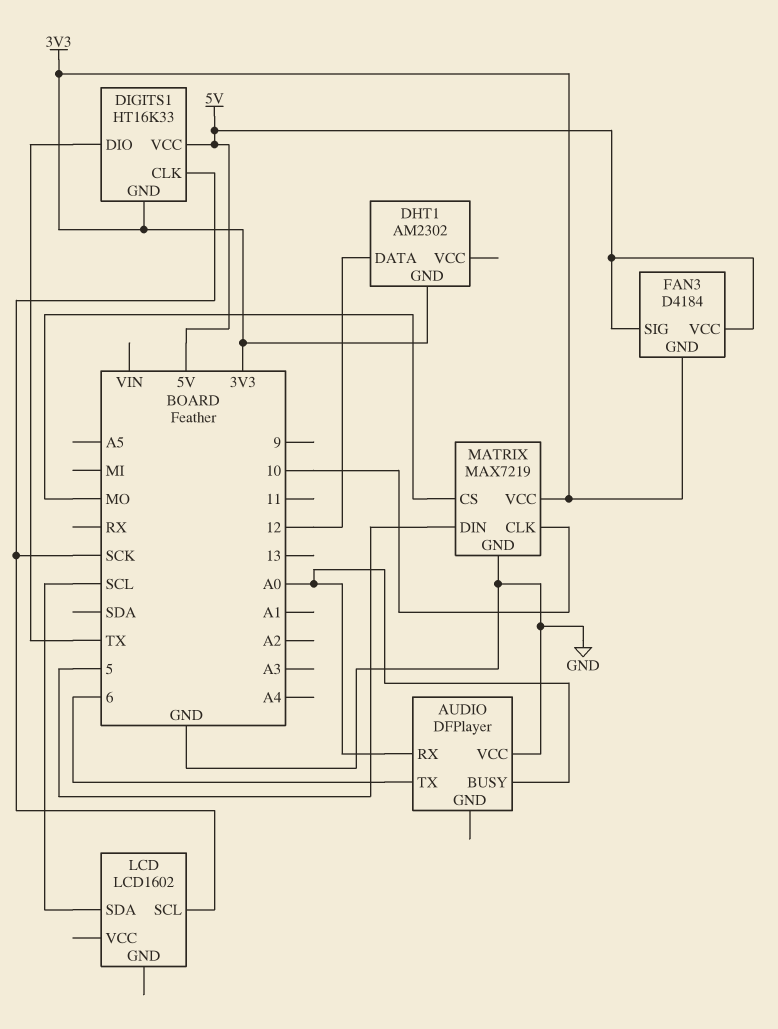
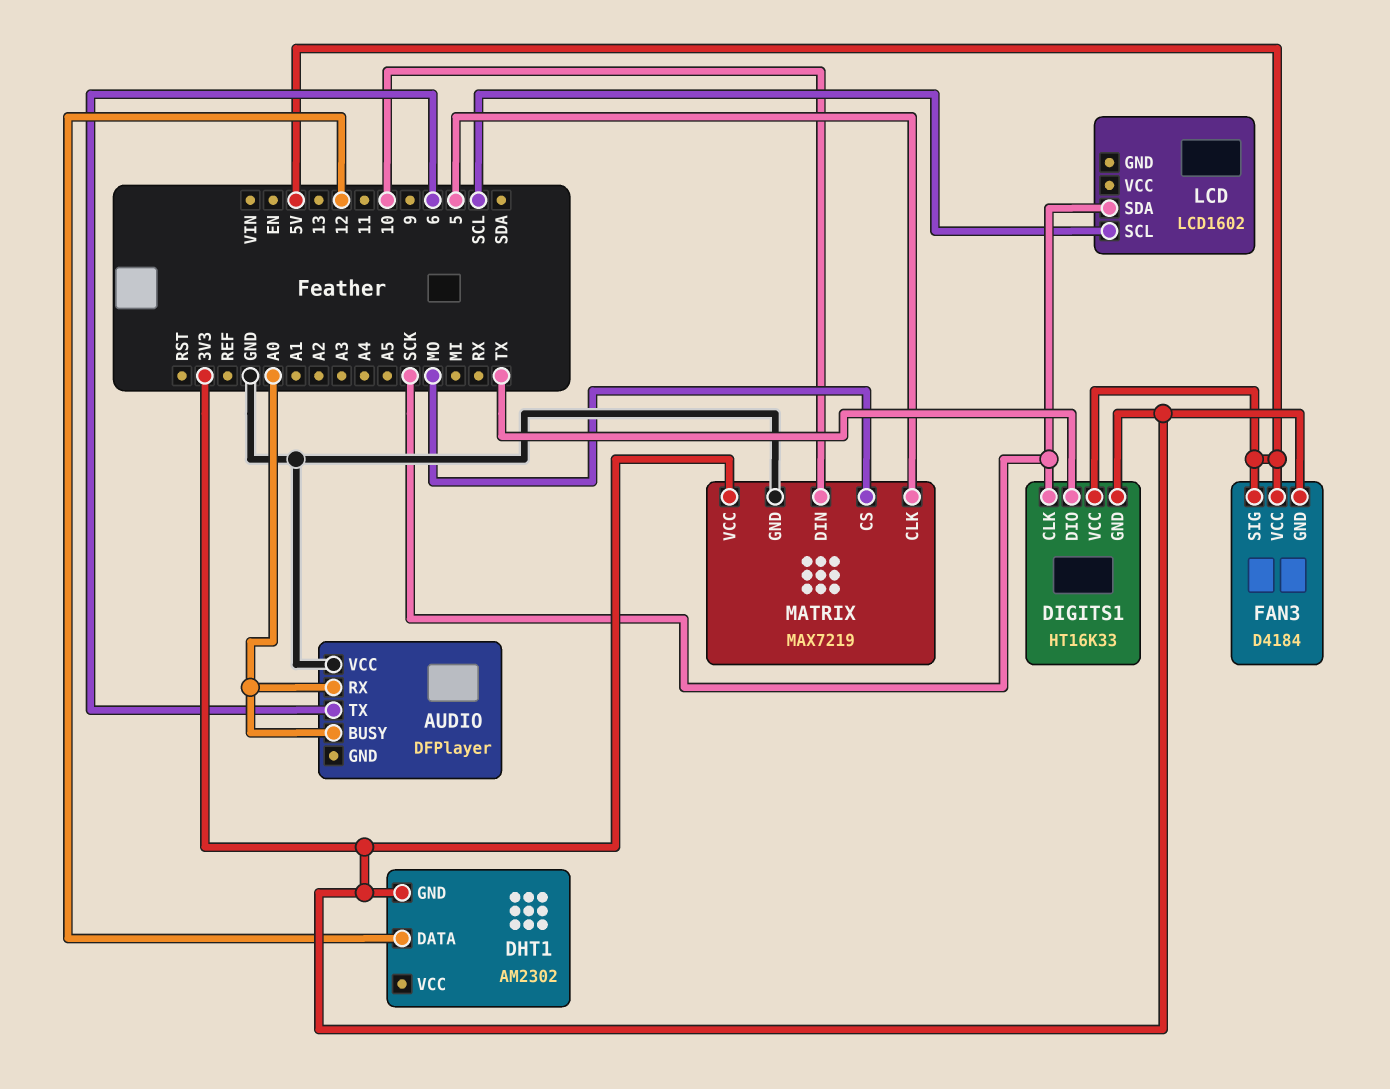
LCD pin SCL: SCK -> SCL
LCD pin SDA: SCL -> SCK
MATRIX pin CLK: 10 -> 5
MATRIX pin DIN: 5 -> 10

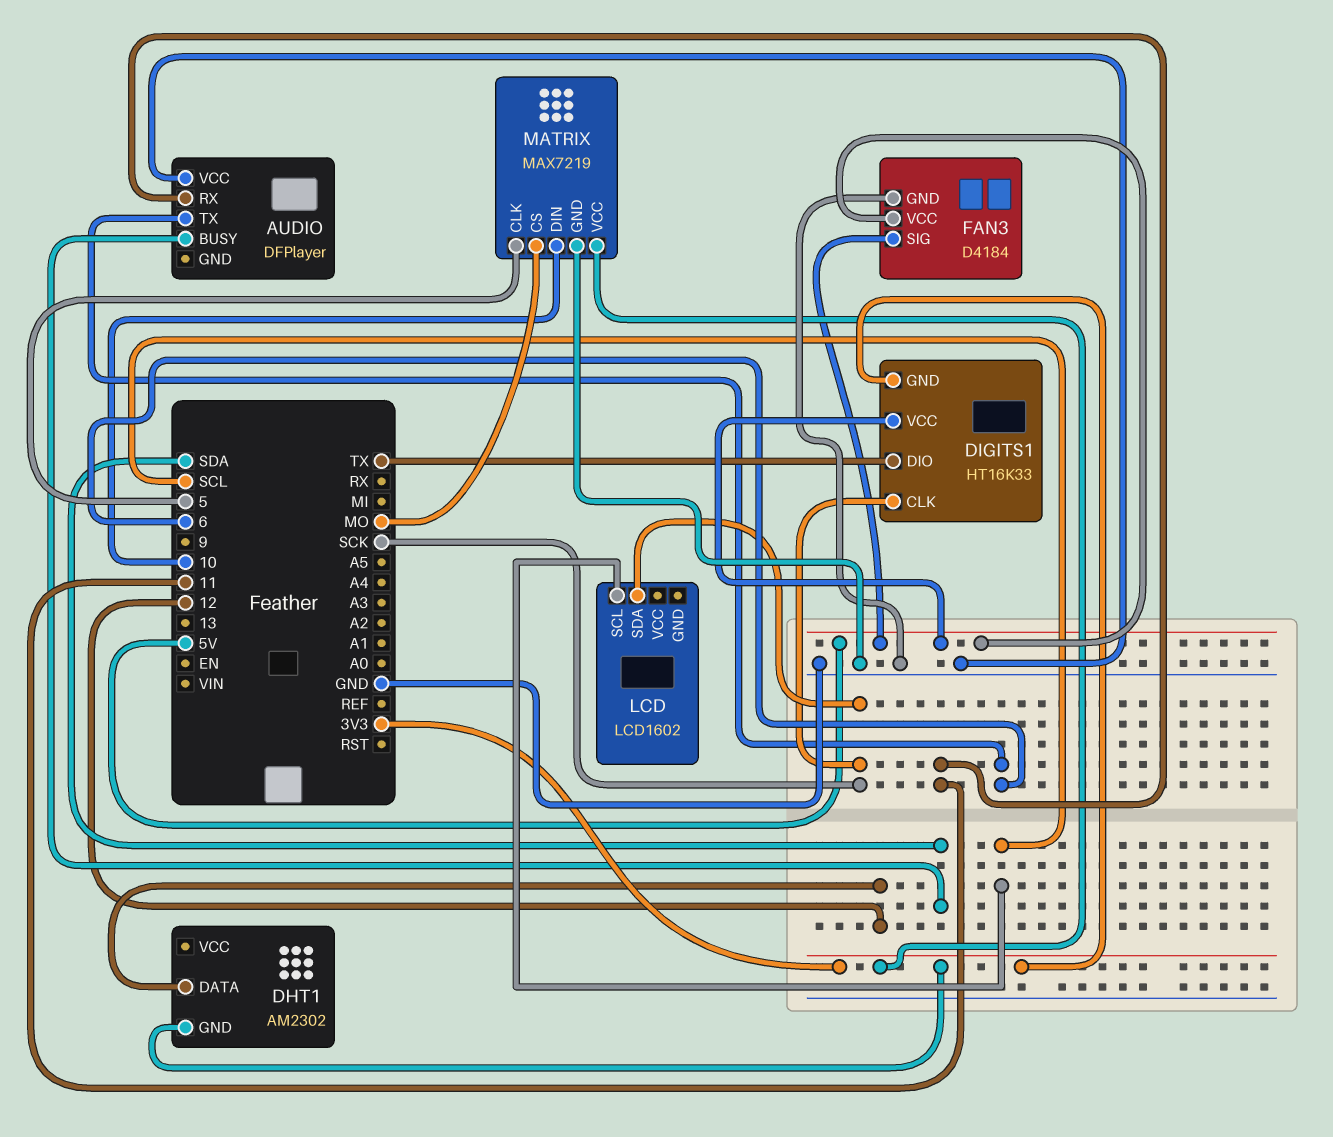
AUDIO pin BUSY: A0 -> SDA
AUDIO pin RX: A0 -> 11
FAN3 pin GND: 3V3 -> GND

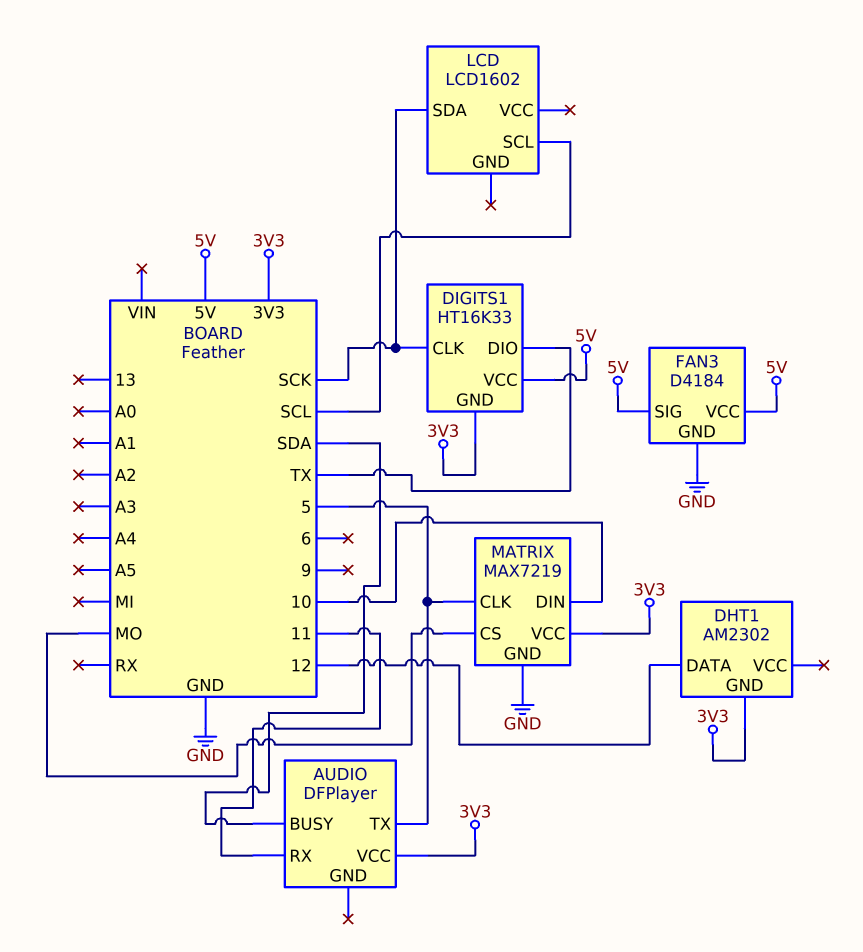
AUDIO pin TX: 6 -> 5
AUDIO pin VCC: GND -> 3V3

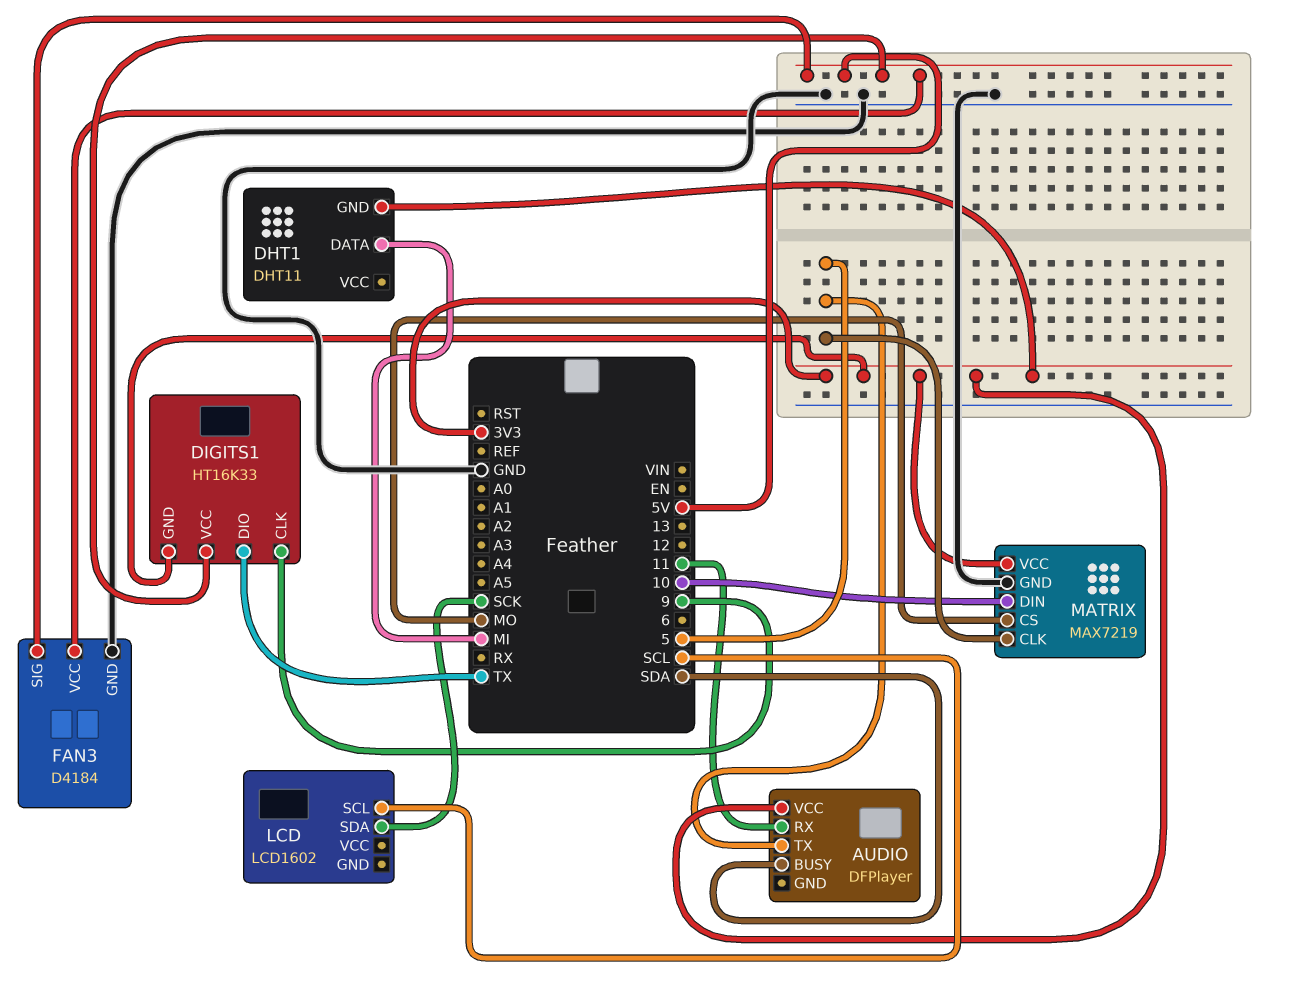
DHT1: AM2302 -> DHT11
DHT1 pin DATA: 12 -> MI
DIGITS1 pin CLK: SCK -> 9

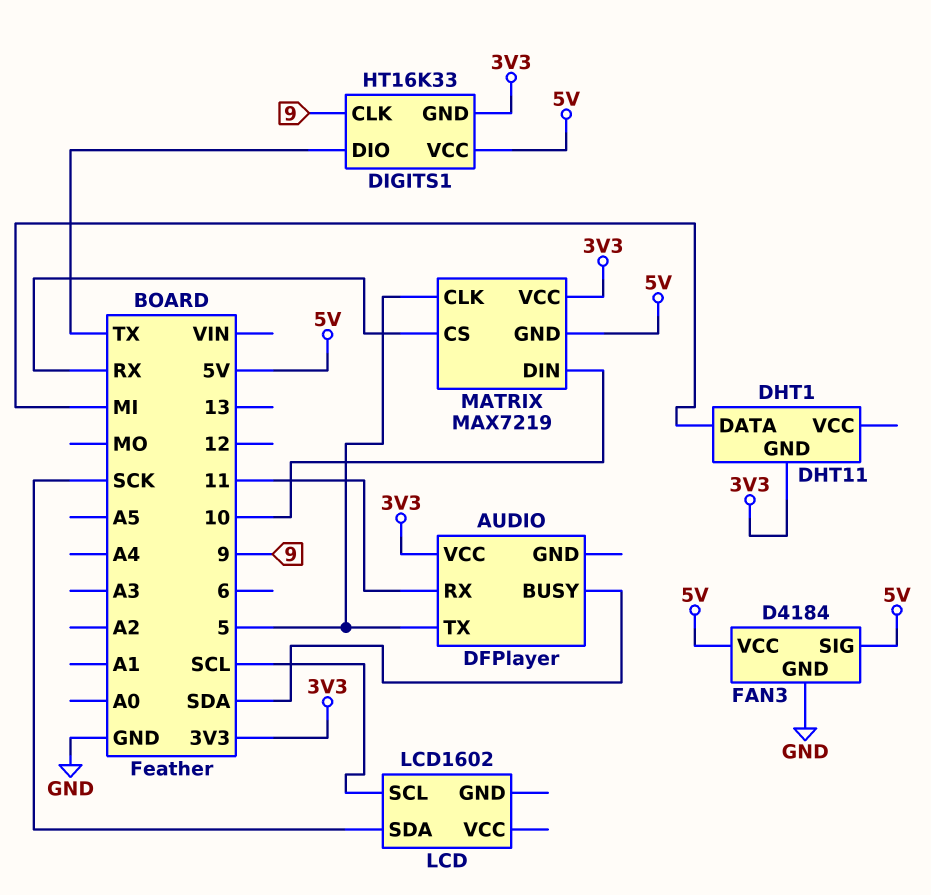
MATRIX pin CS: MO -> RX
MATRIX pin GND: GND -> 5V

